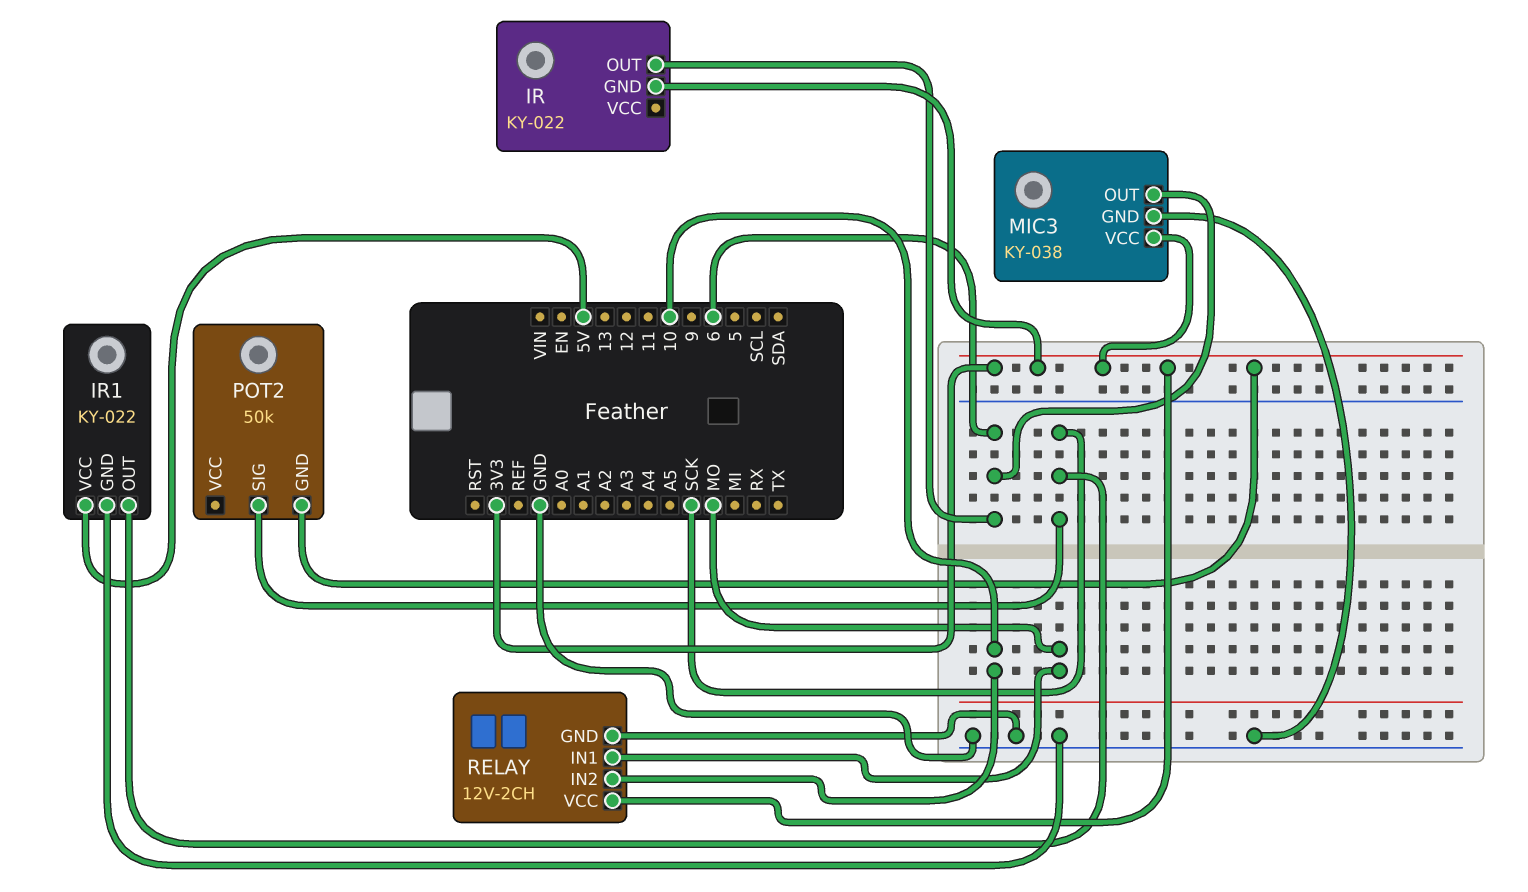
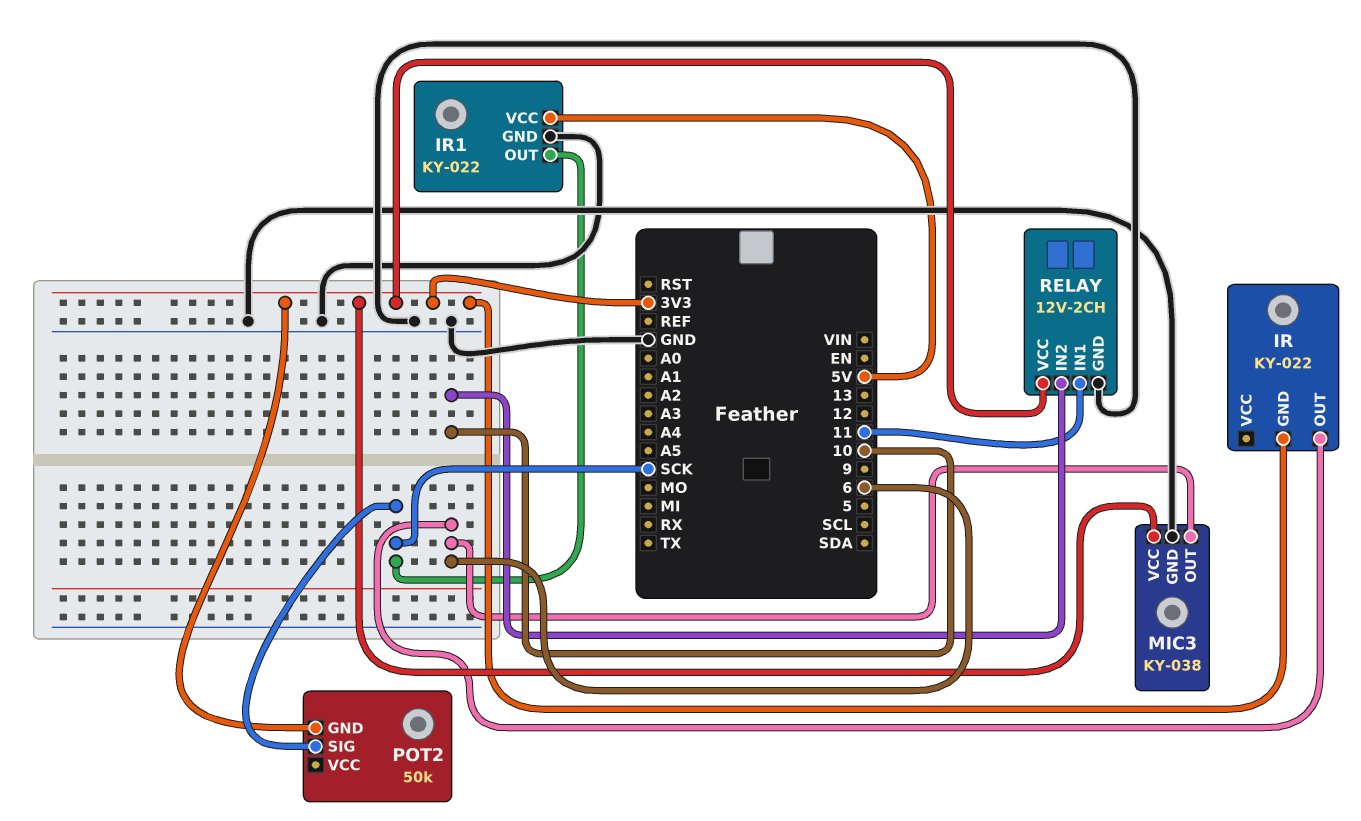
RELAY pin IN1: MO -> 11

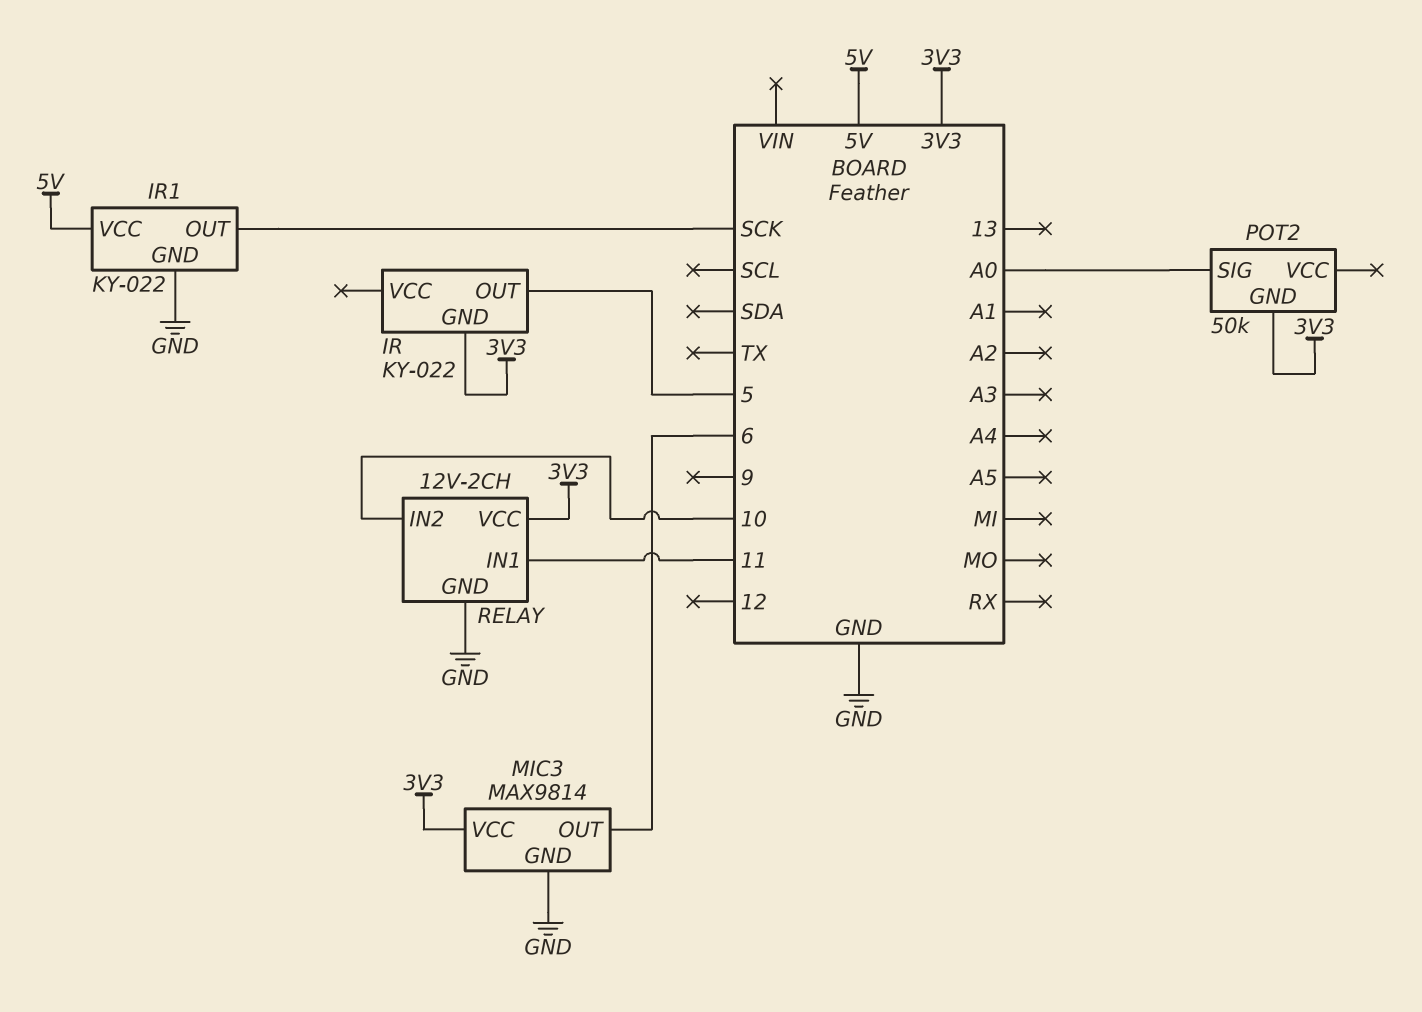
IR pin OUT: 6 -> 5
MIC3: KY-038 -> MAX9814
POT2 pin SIG: SCK -> A0

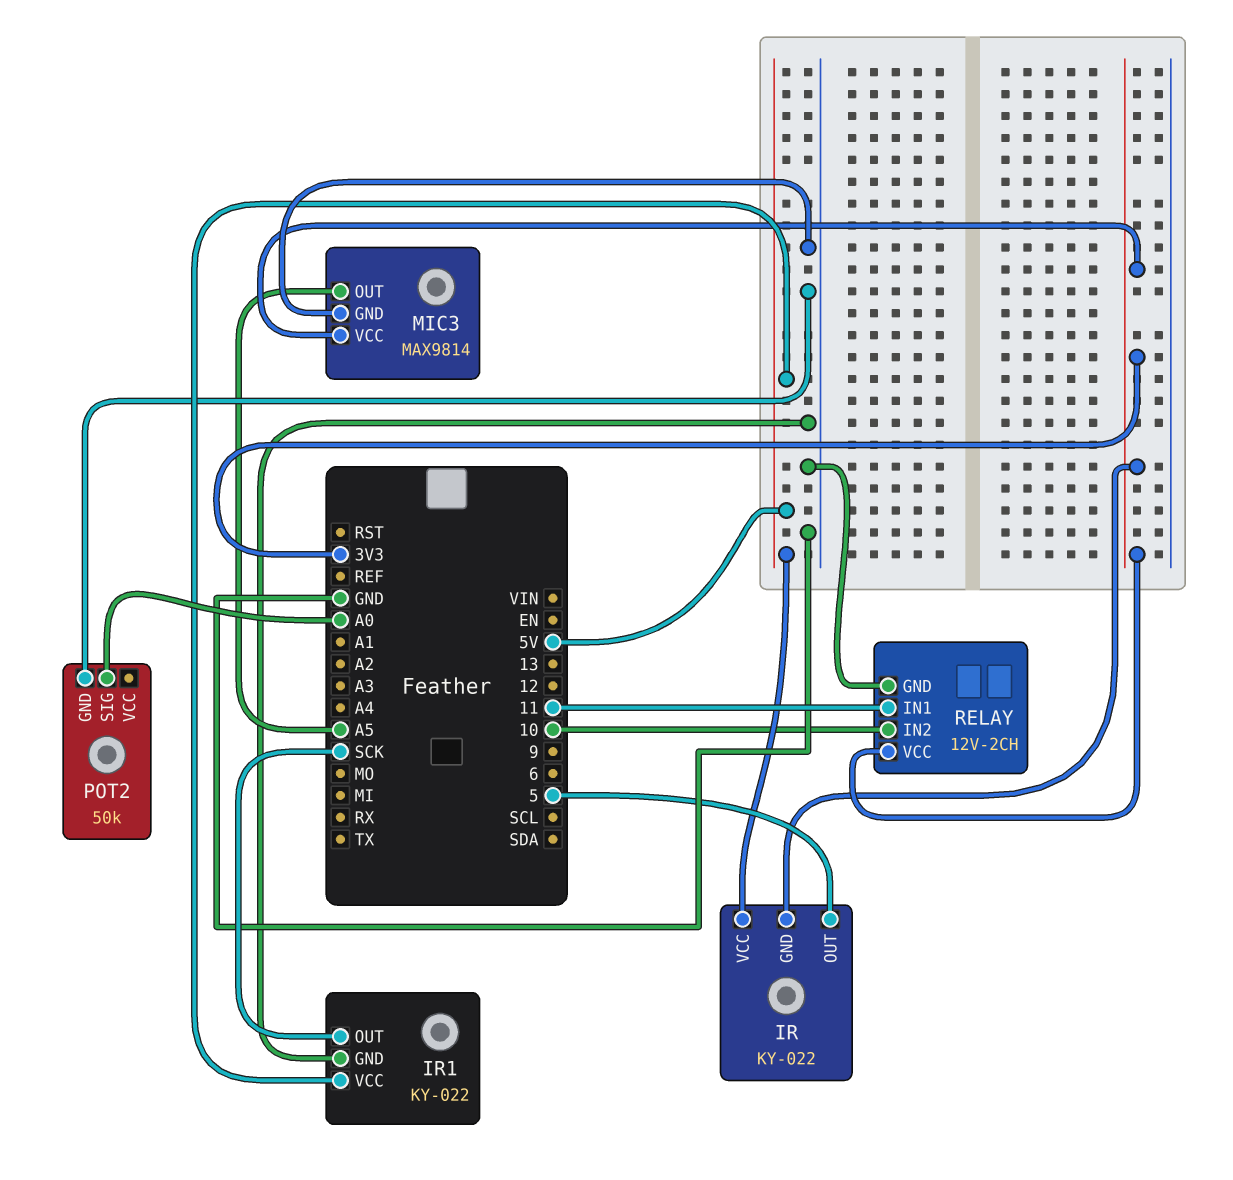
IR pin VCC: none -> 5V
MIC3 pin OUT: 6 -> A5
POT2 pin GND: 3V3 -> GND

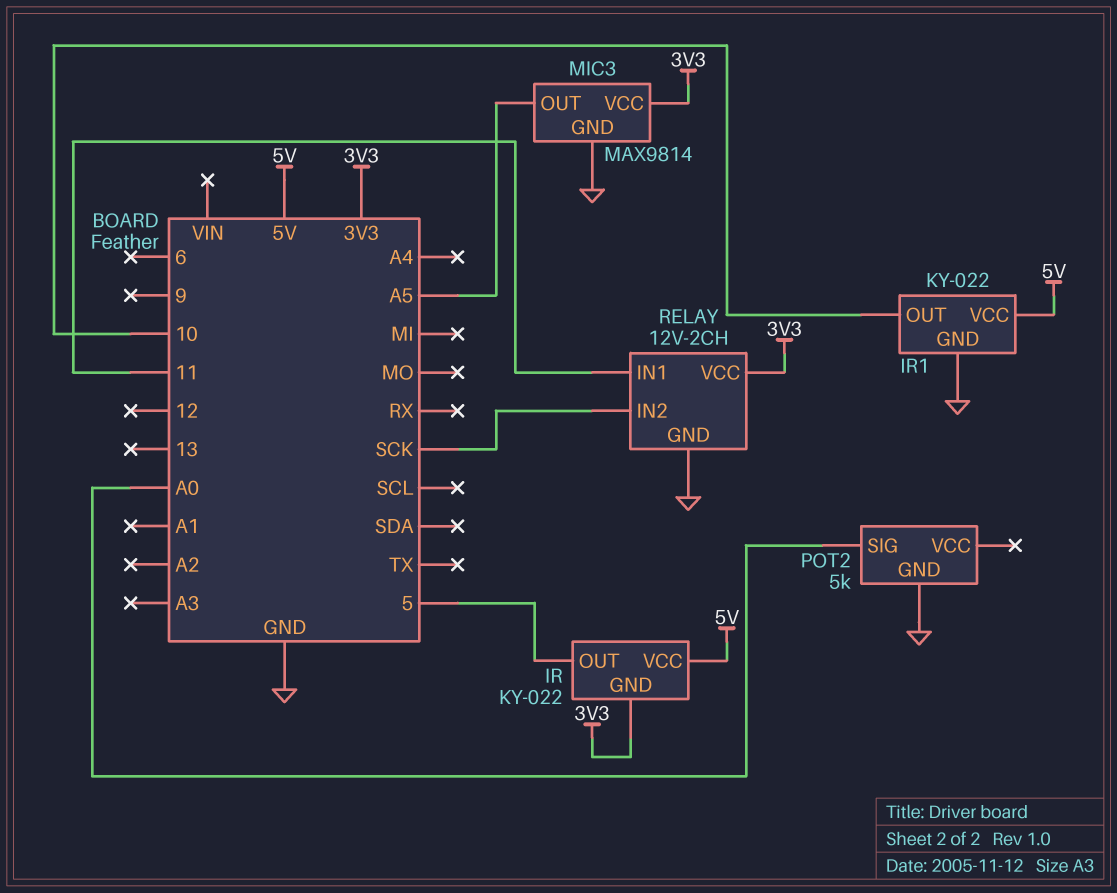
IR1 pin OUT: SCK -> 10
POT2: 50k -> 5k
RELAY pin IN2: 10 -> SCK

